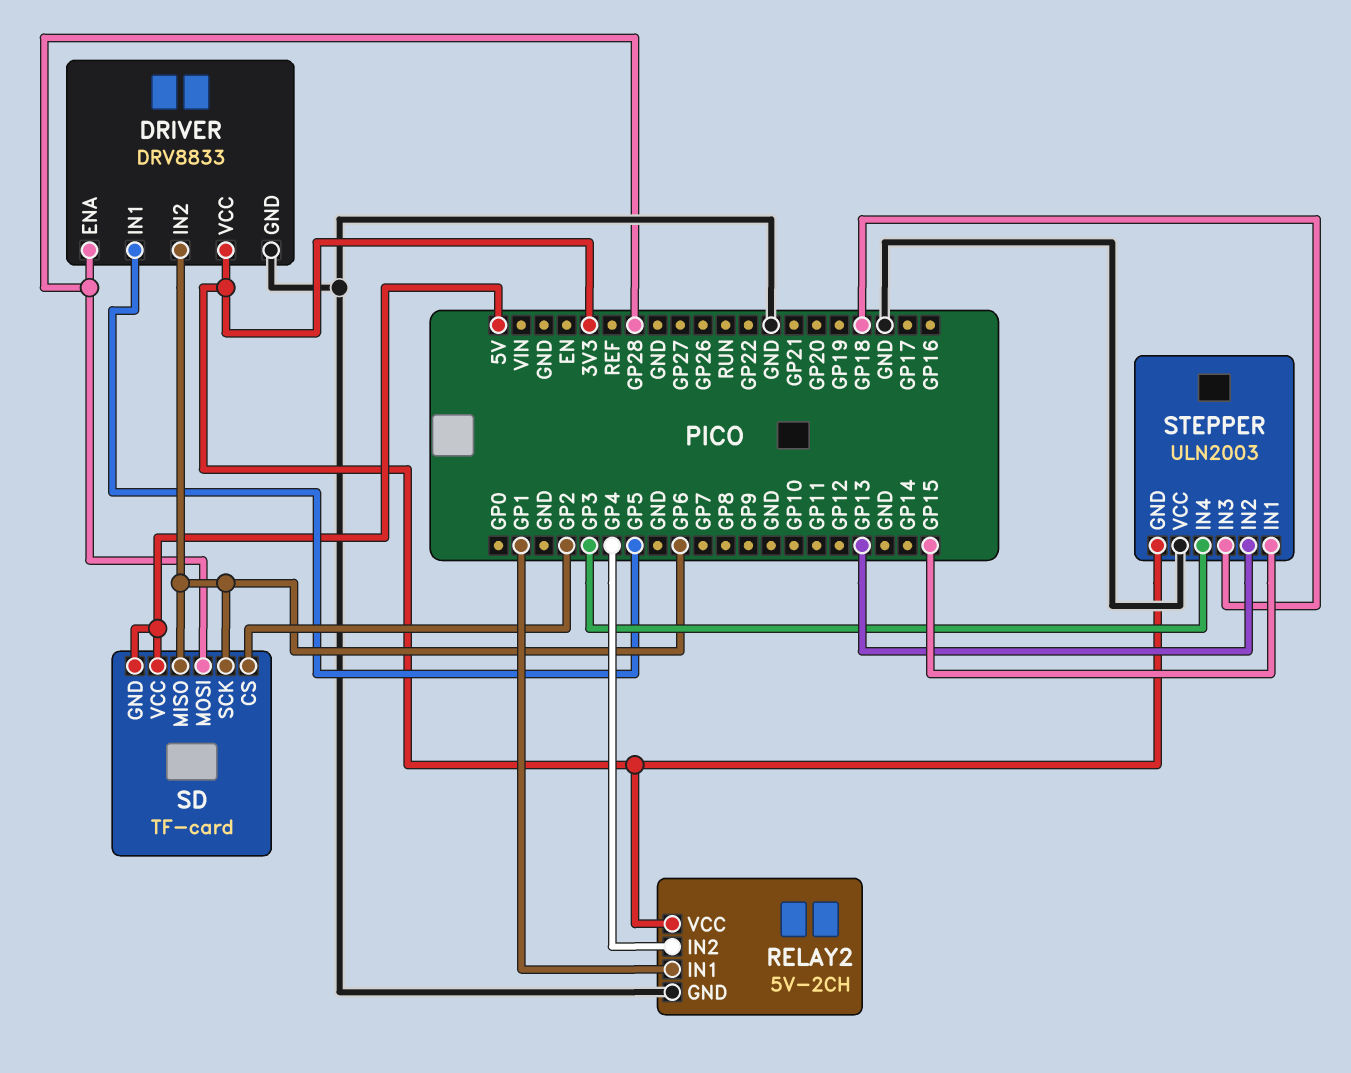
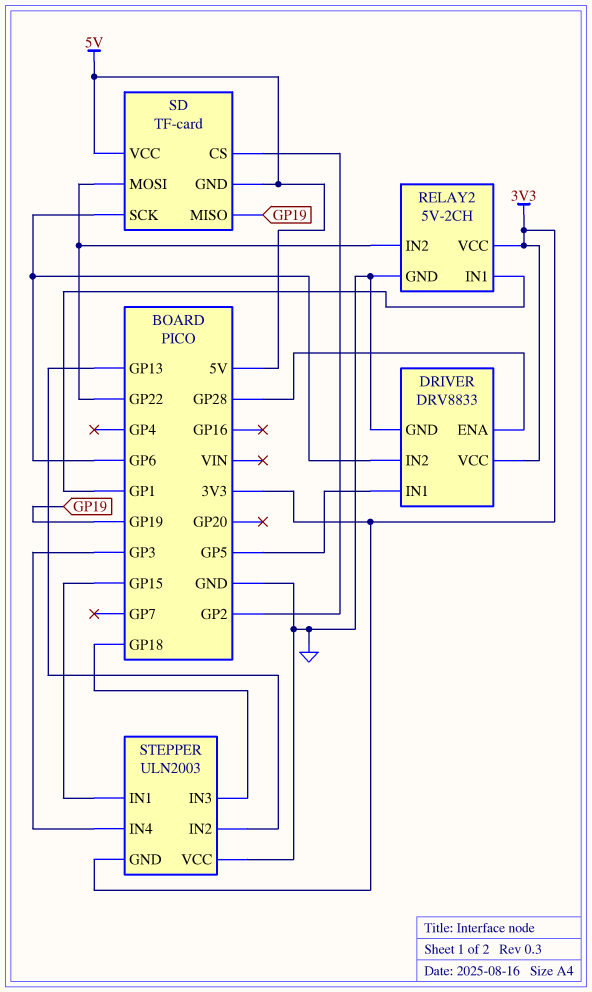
RELAY2 pin IN2: GP4 -> GP22
SD pin MISO: GP6 -> GP19
SD pin MOSI: GP28 -> GP22

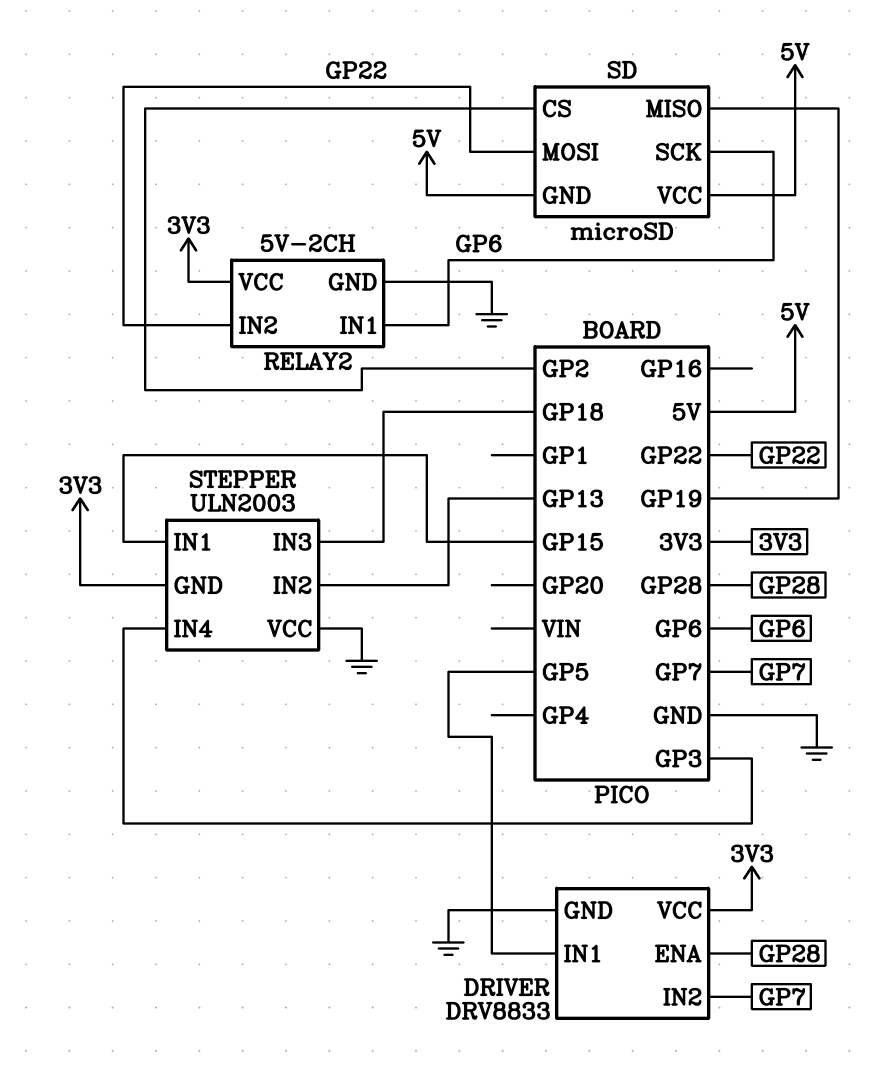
DRIVER pin IN2: GP6 -> GP7
RELAY2 pin IN1: GP1 -> GP6
SD: TF-card -> microSD

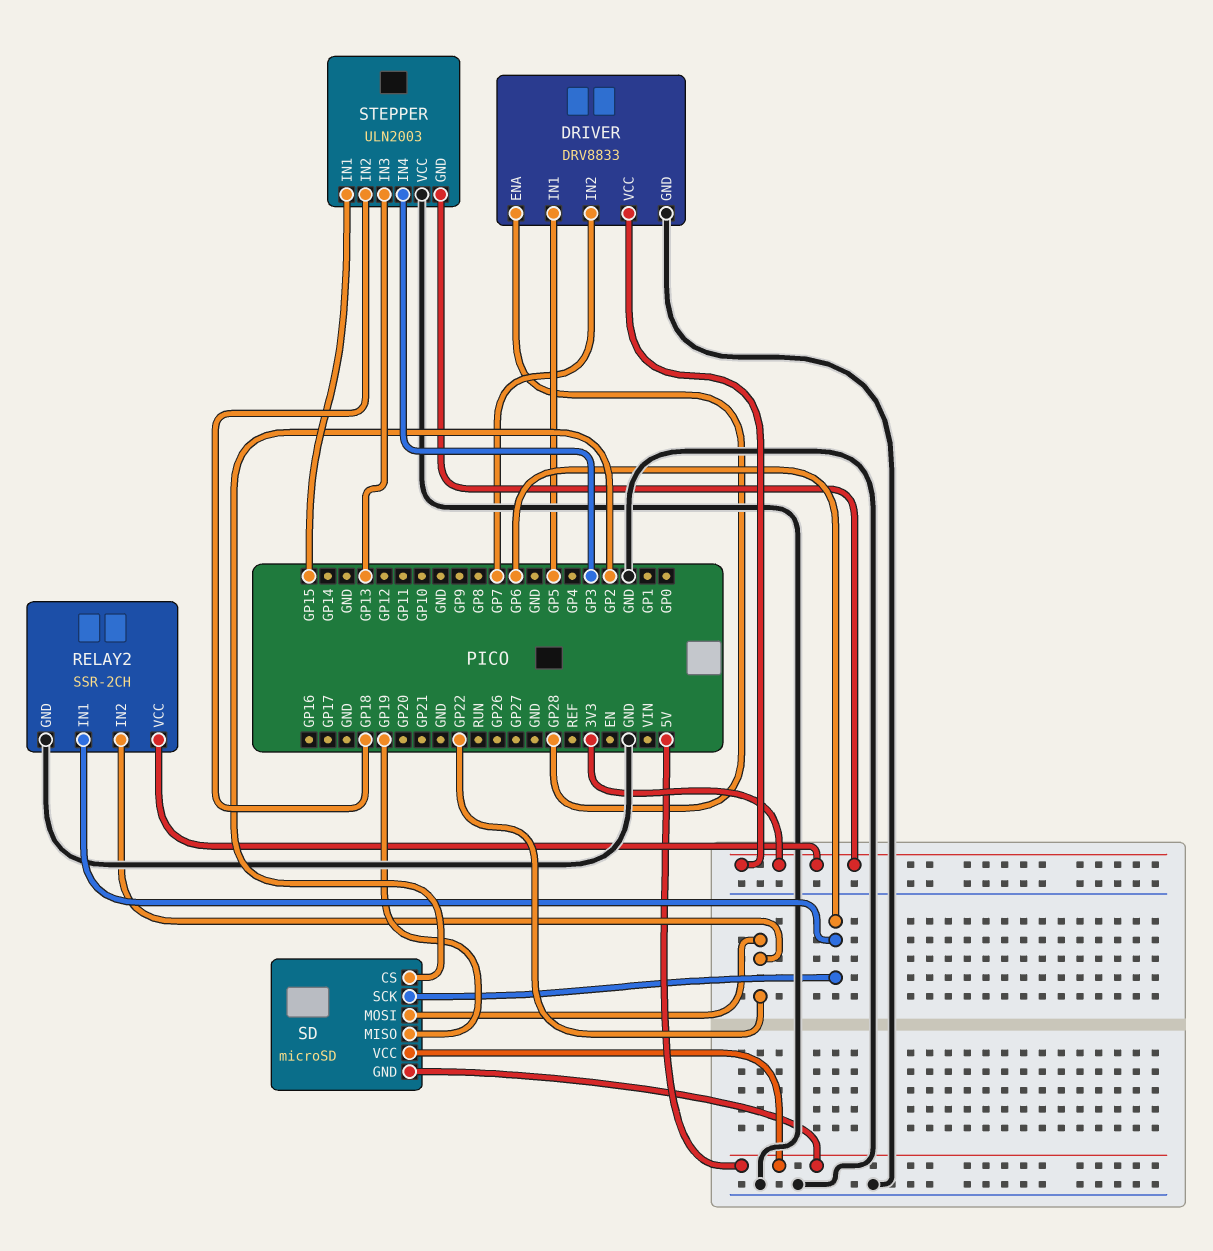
RELAY2: 5V-2CH -> SSR-2CH
STEPPER pin IN2: GP13 -> GP18
STEPPER pin IN3: GP18 -> GP13

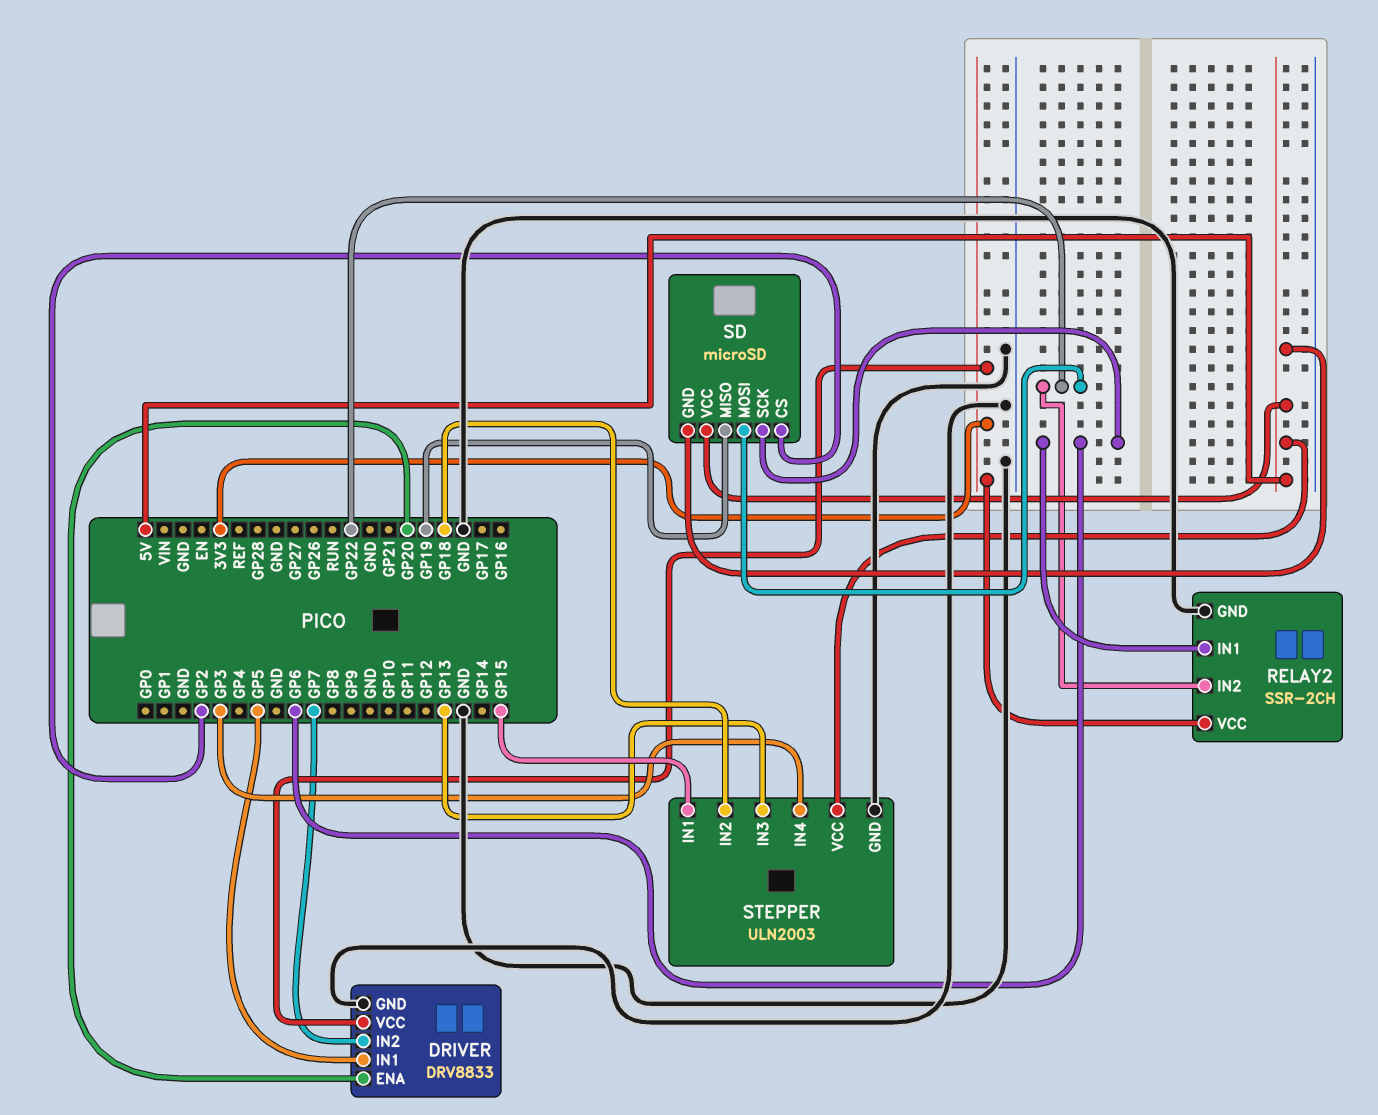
DRIVER pin ENA: GP28 -> GP20
STEPPER pin GND: 3V3 -> GND
STEPPER pin VCC: GND -> 5V

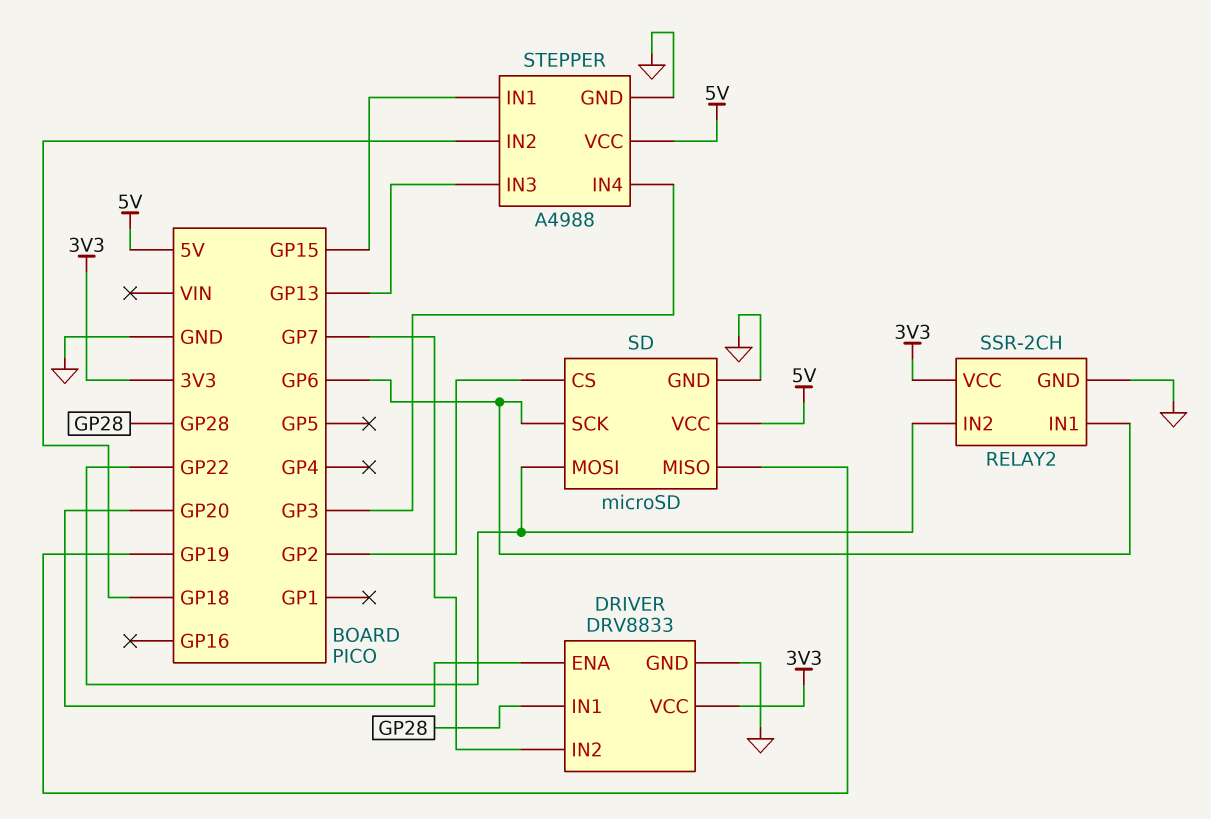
DRIVER pin IN1: GP5 -> GP28
SD pin GND: 5V -> GND
STEPPER: ULN2003 -> A4988

